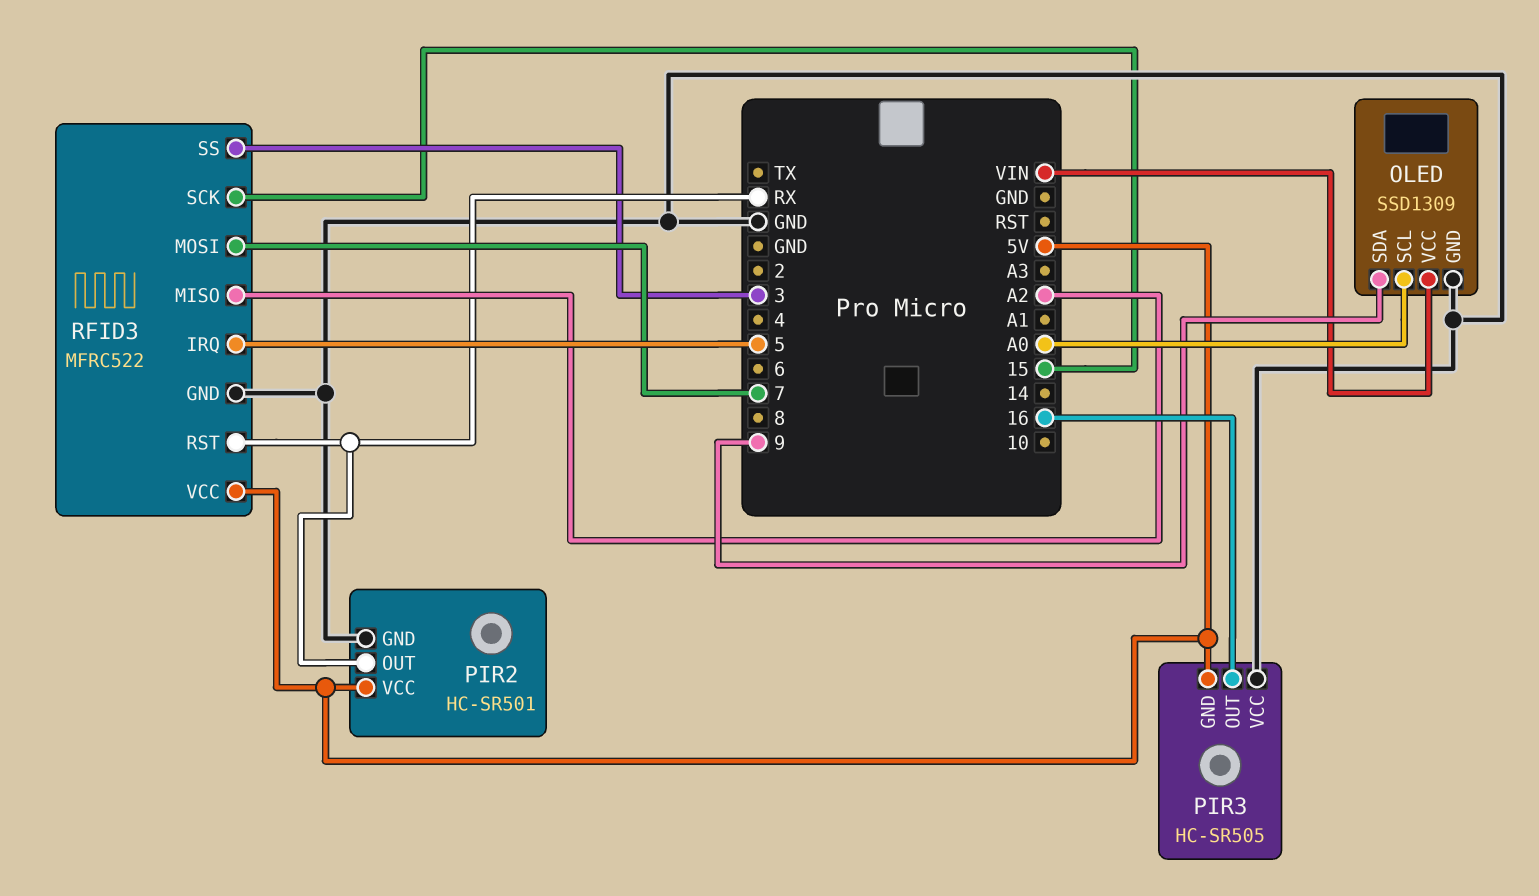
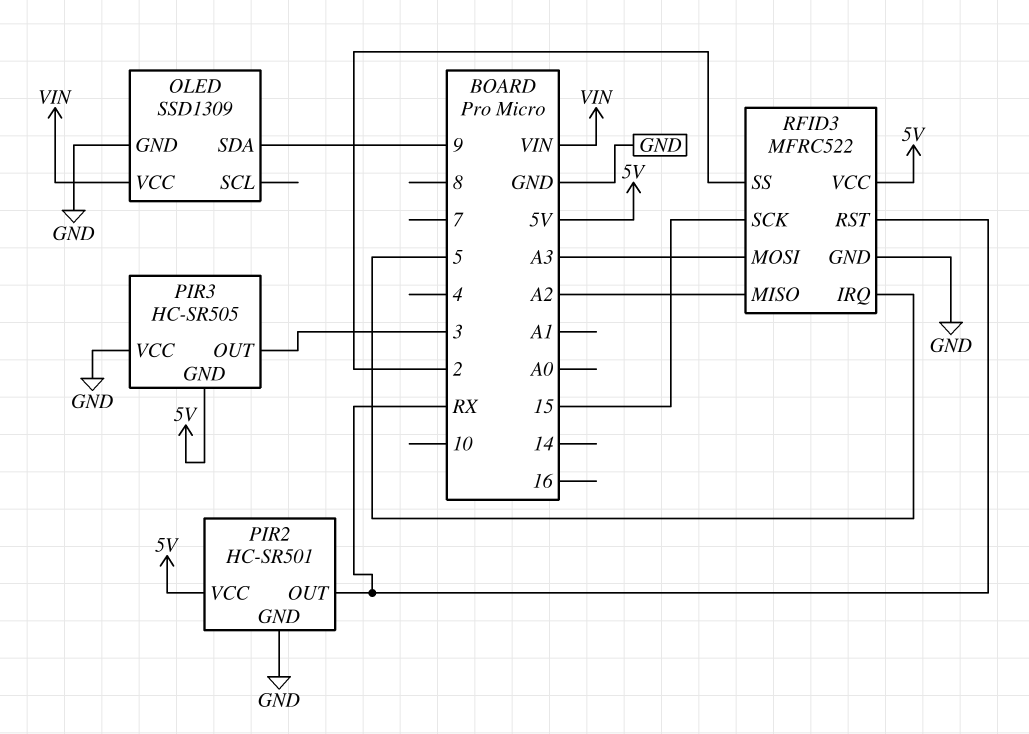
OLED pin SCL: A0 -> none
PIR3 pin OUT: 16 -> 3
RFID3 pin MOSI: 7 -> A3
RFID3 pin SS: 3 -> 2

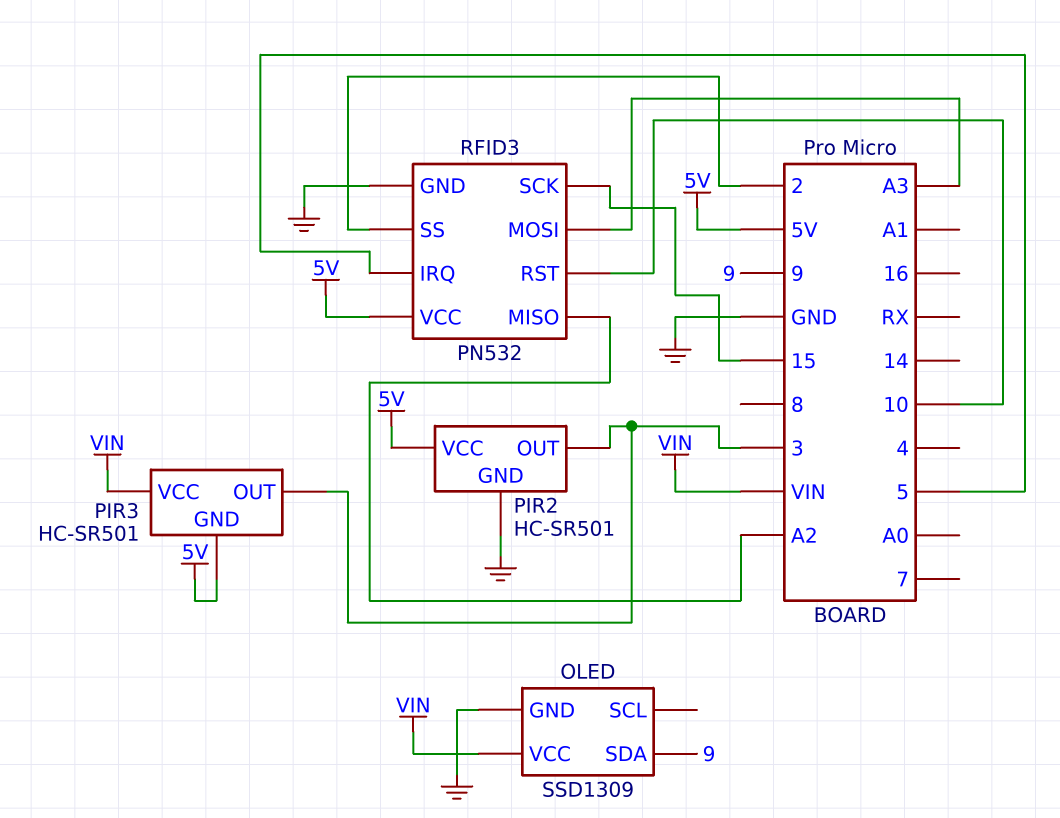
PIR2 pin OUT: RX -> 3
PIR3: HC-SR505 -> HC-SR501
PIR3 pin VCC: GND -> VIN
RFID3: MFRC522 -> PN532
RFID3 pin RST: RX -> 10

